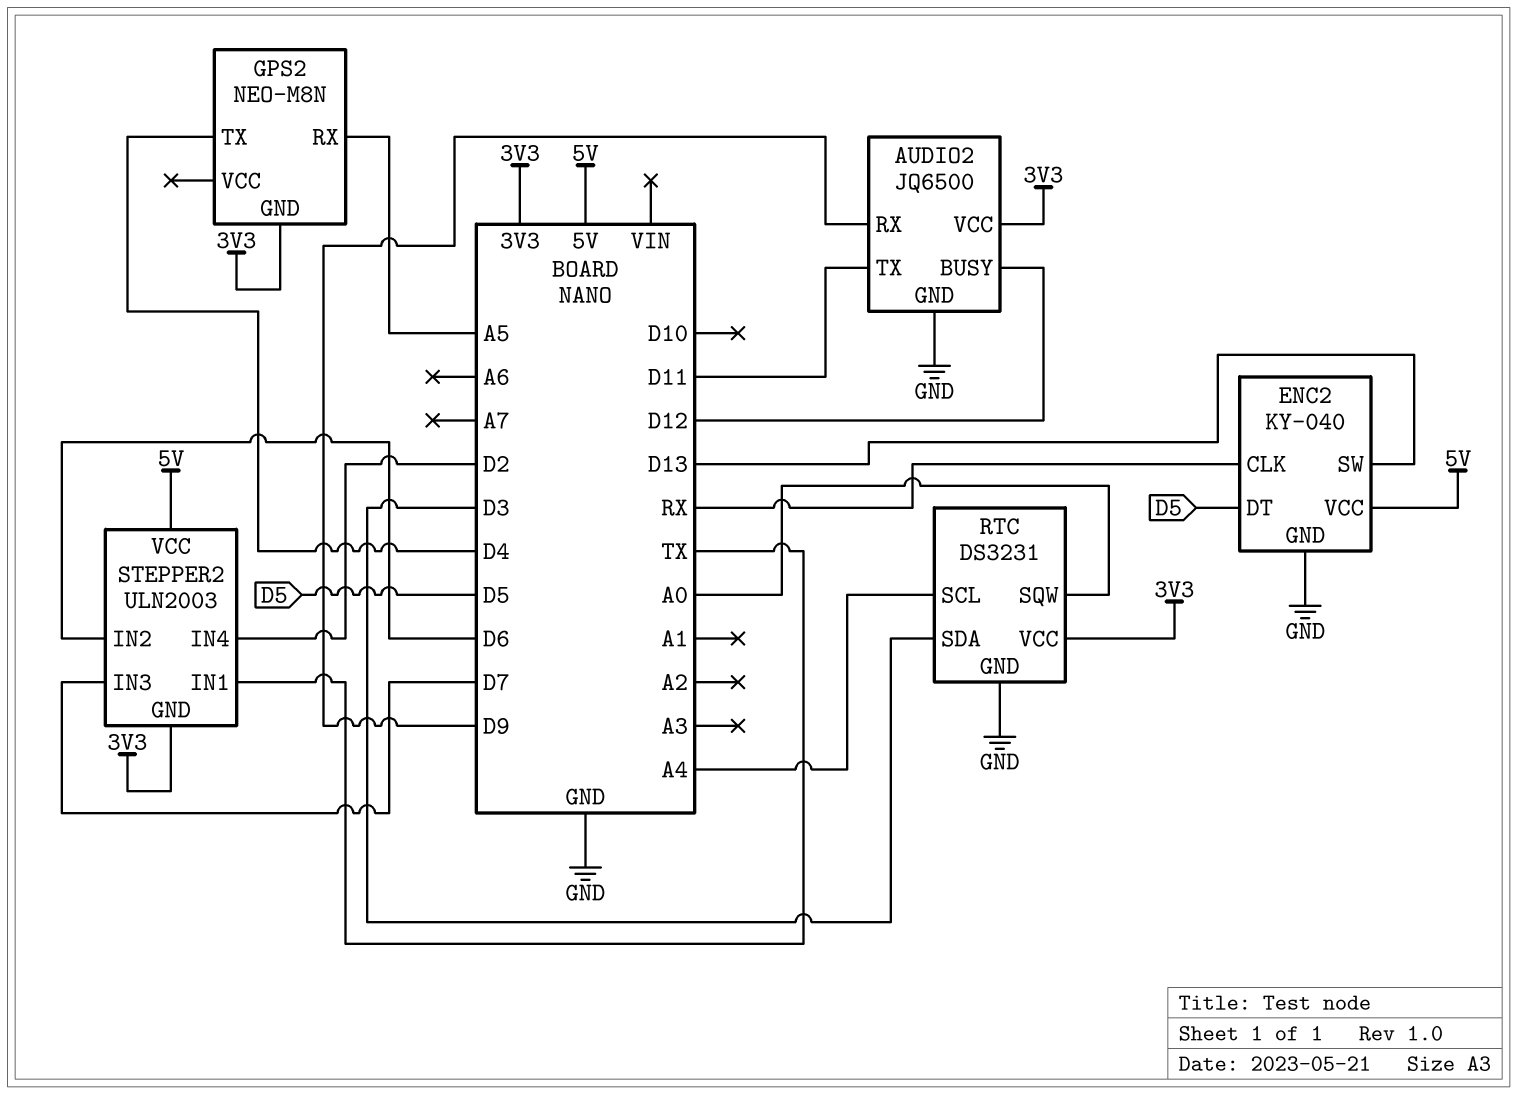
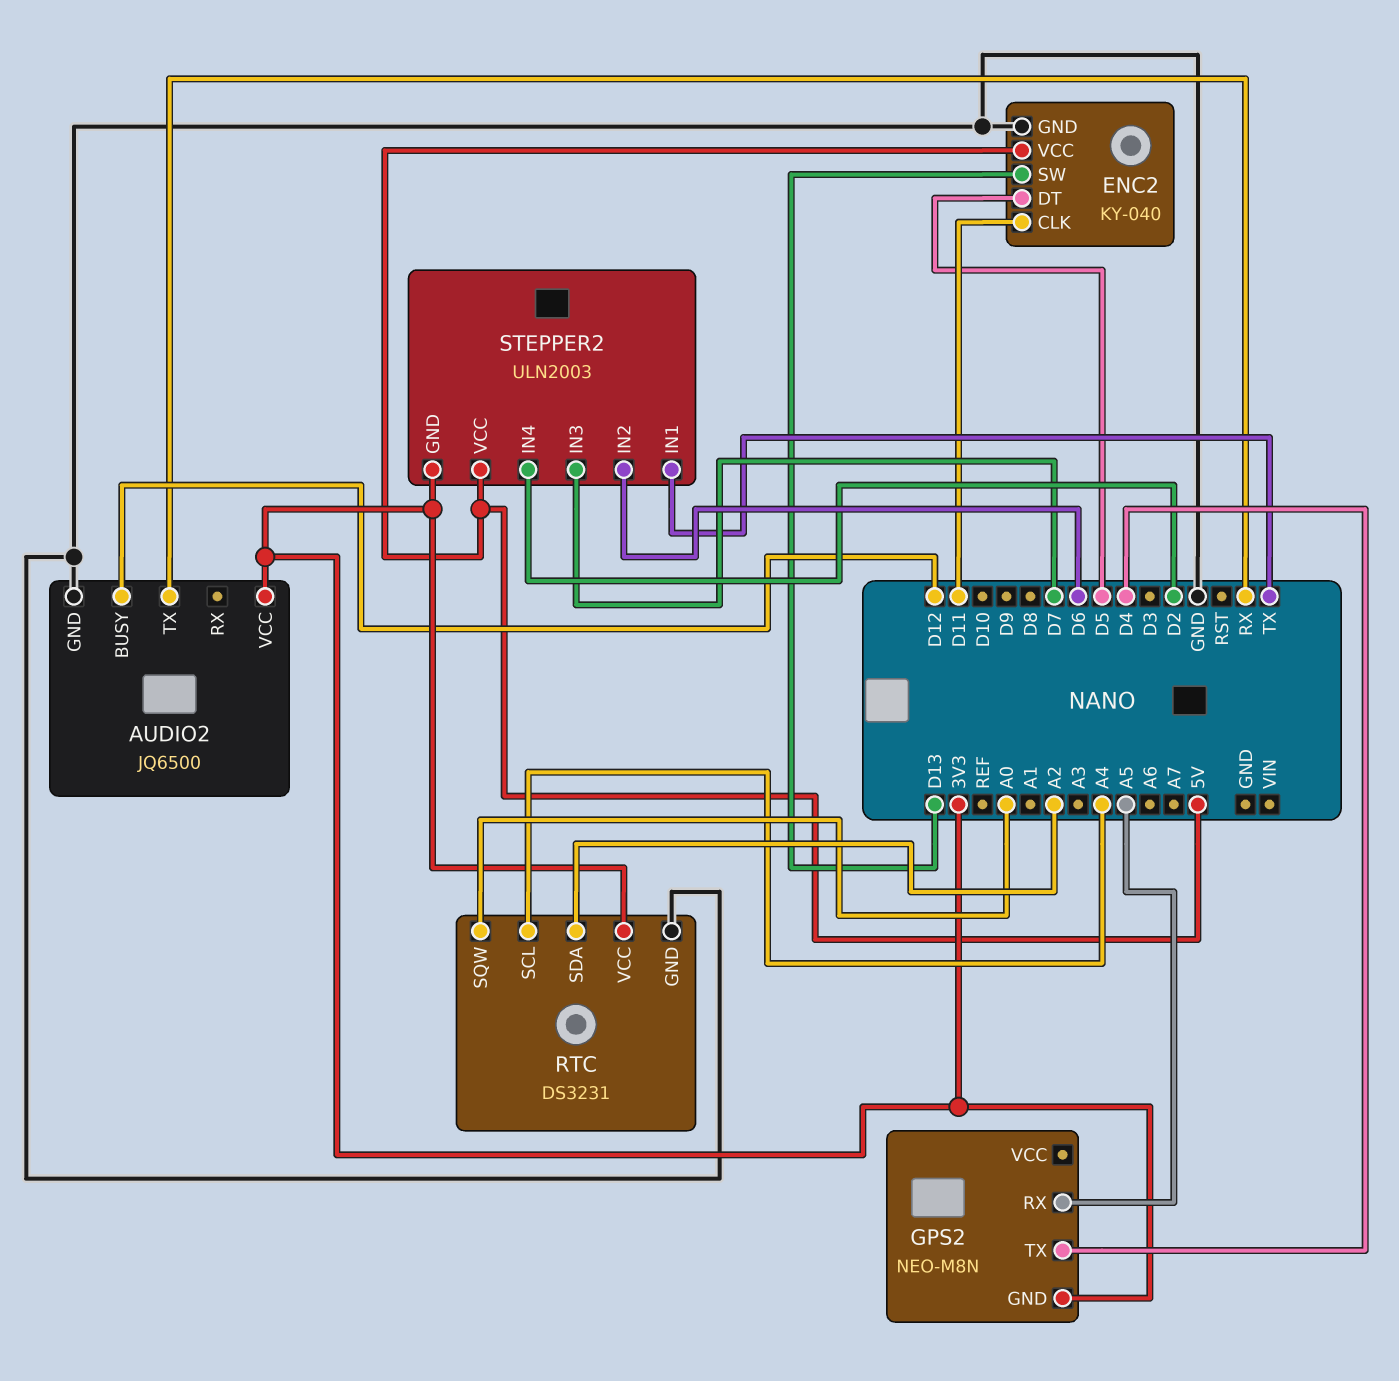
AUDIO2 pin RX: D9 -> none
AUDIO2 pin TX: D11 -> RX
ENC2 pin CLK: RX -> D11
RTC pin SDA: D3 -> A2

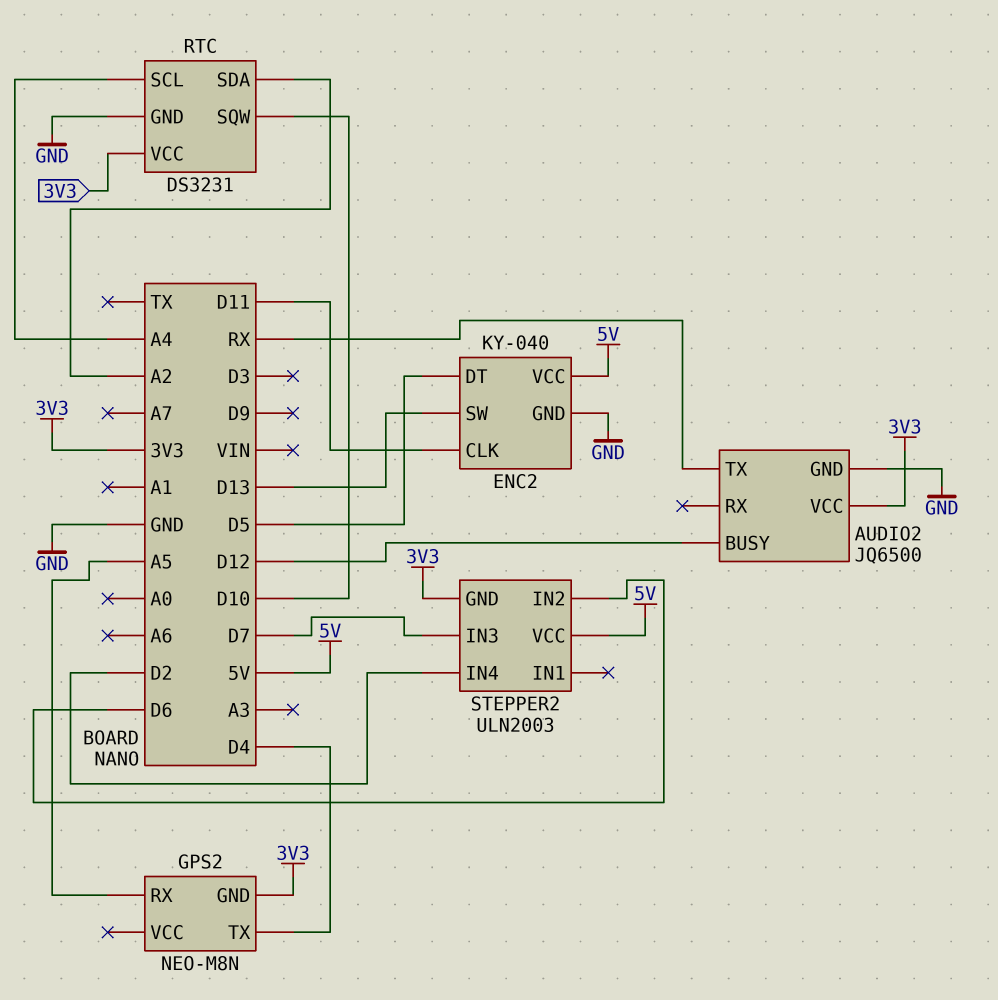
RTC pin SQW: A0 -> D10
STEPPER2 pin IN1: TX -> none

